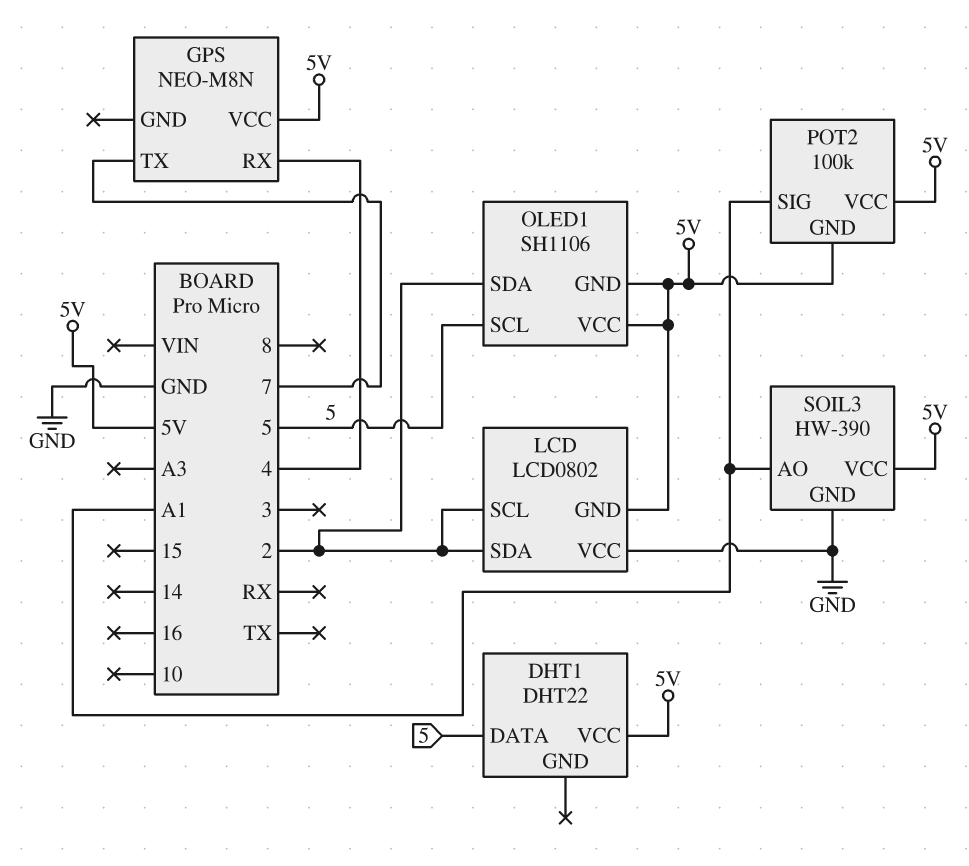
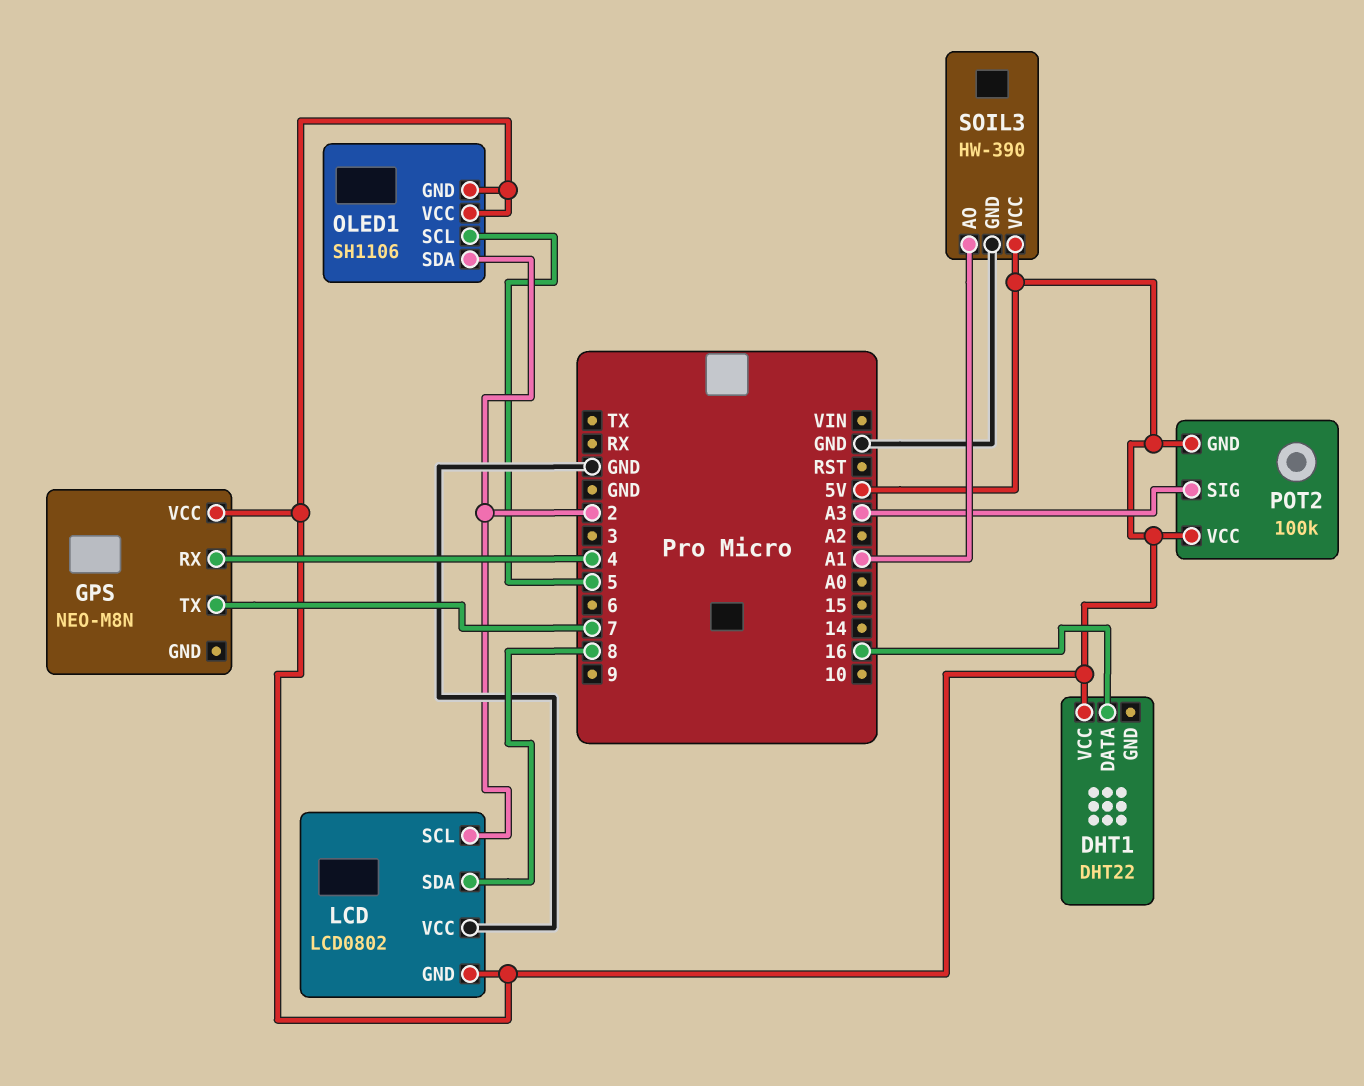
DHT1 pin DATA: 5 -> 16
LCD pin SDA: 2 -> 8
POT2 pin SIG: A1 -> A3

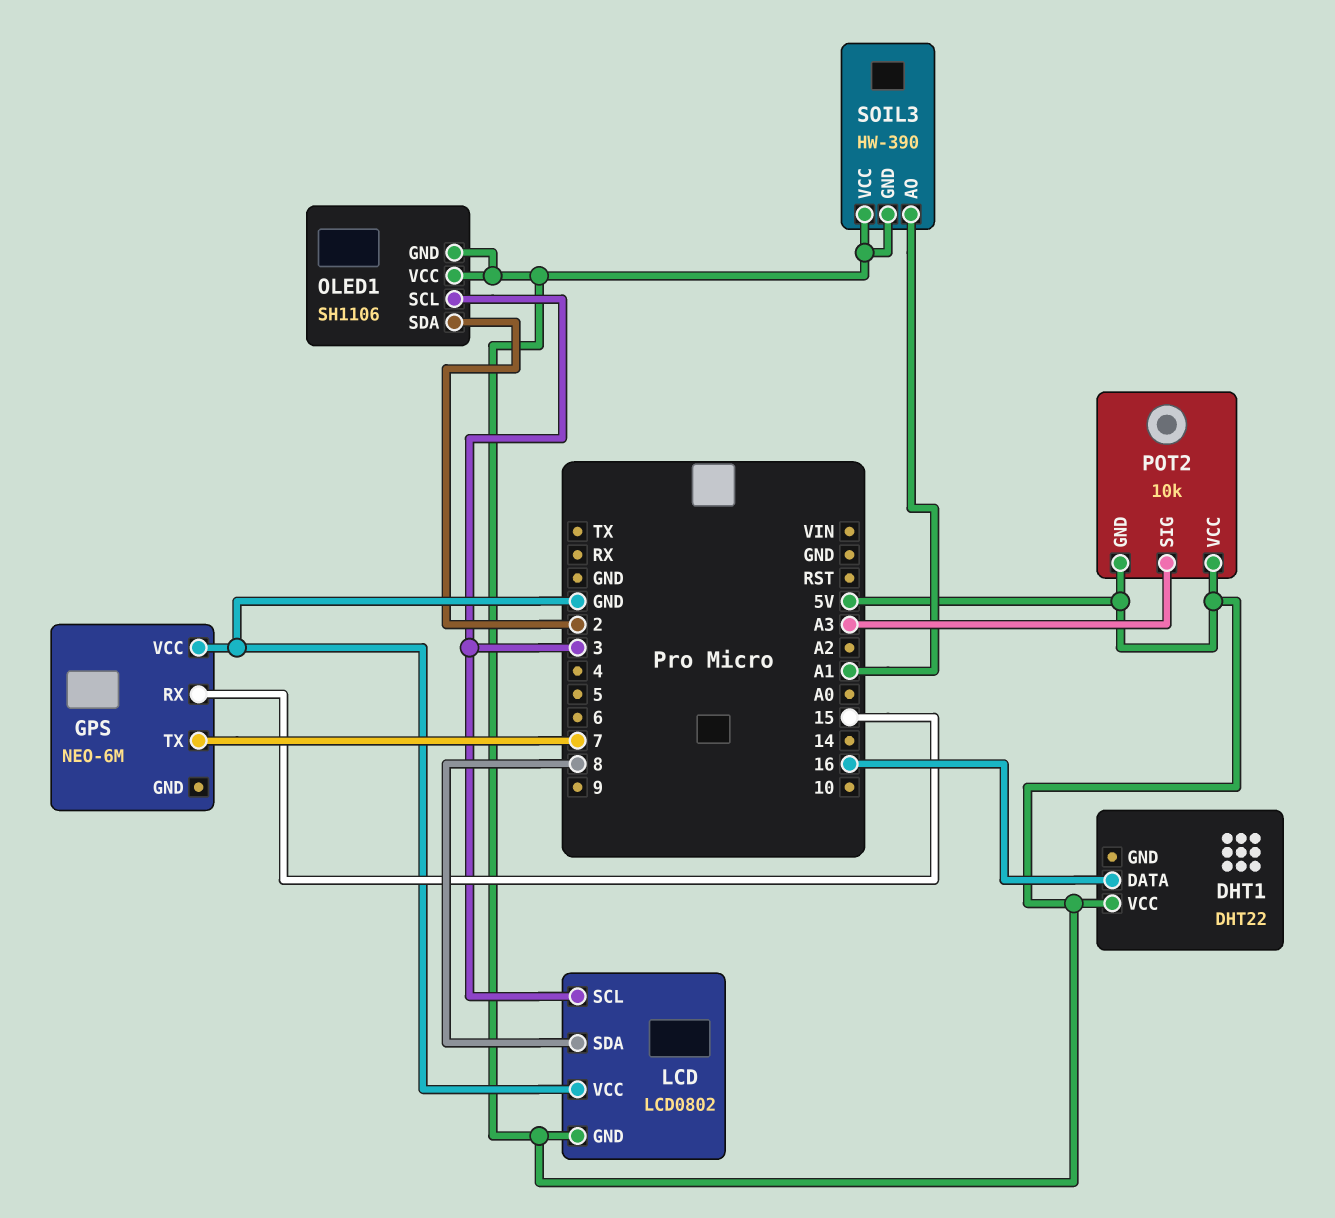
GPS: NEO-M8N -> NEO-6M
GPS pin RX: 4 -> 15
GPS pin VCC: 5V -> GND
LCD pin SCL: 2 -> 3
OLED1 pin SCL: 5 -> 3
POT2: 100k -> 10k
SOIL3 pin GND: GND -> 5V

